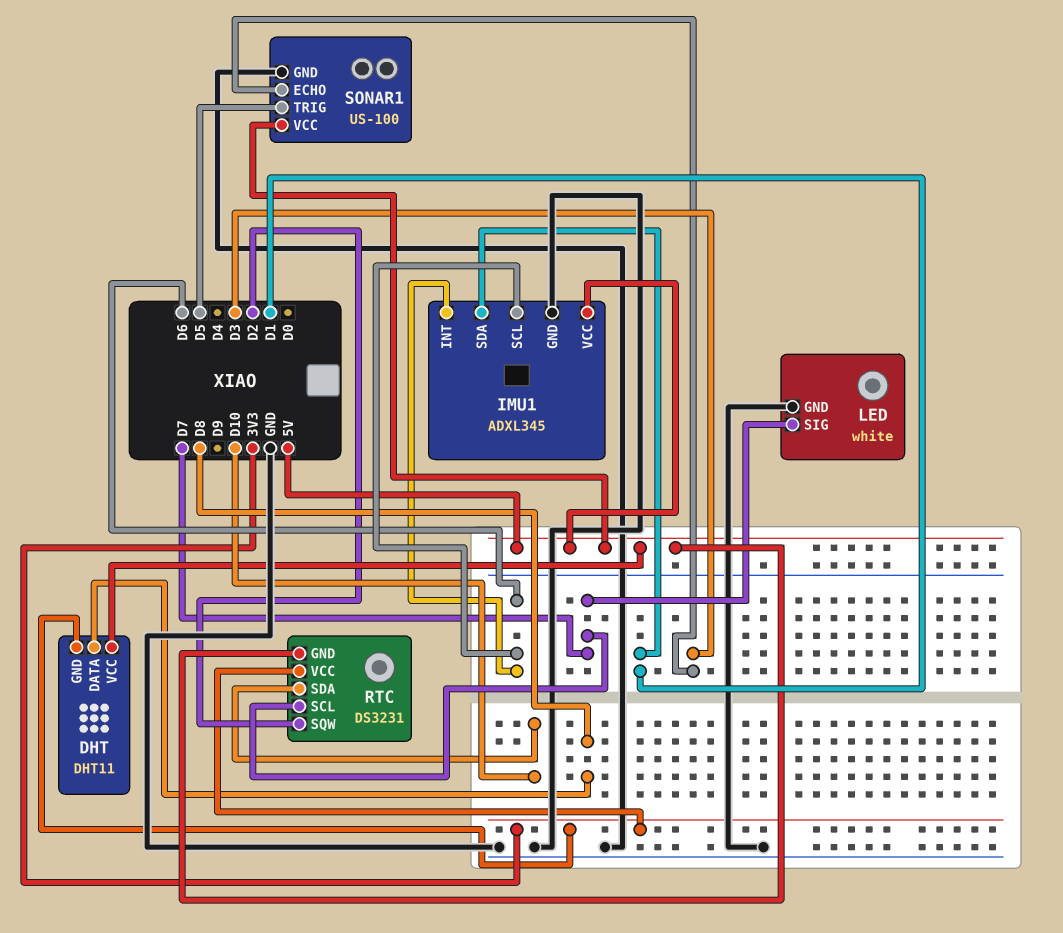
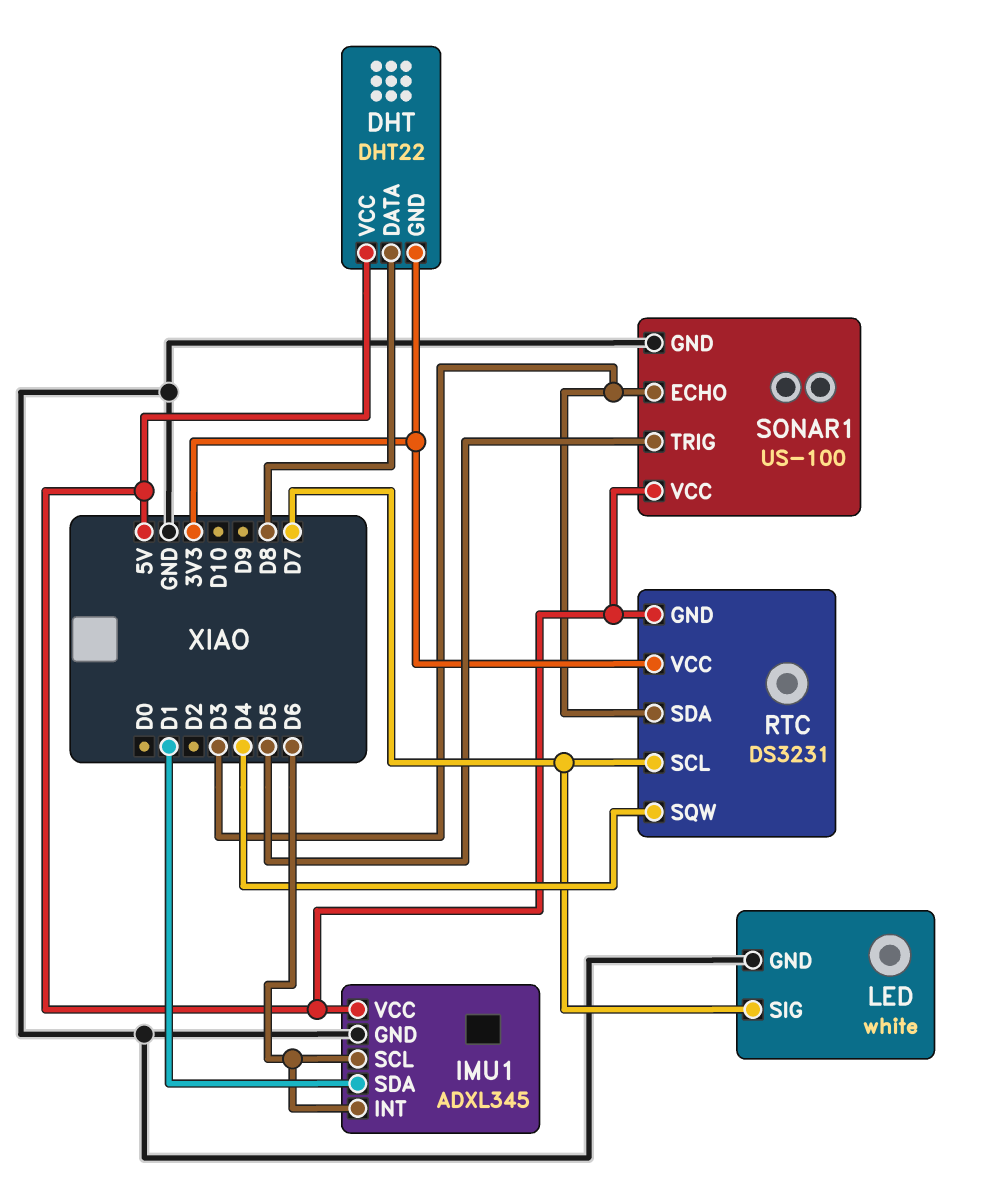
DHT: DHT11 -> DHT22
RTC pin SDA: D10 -> D3
RTC pin SQW: D2 -> D4

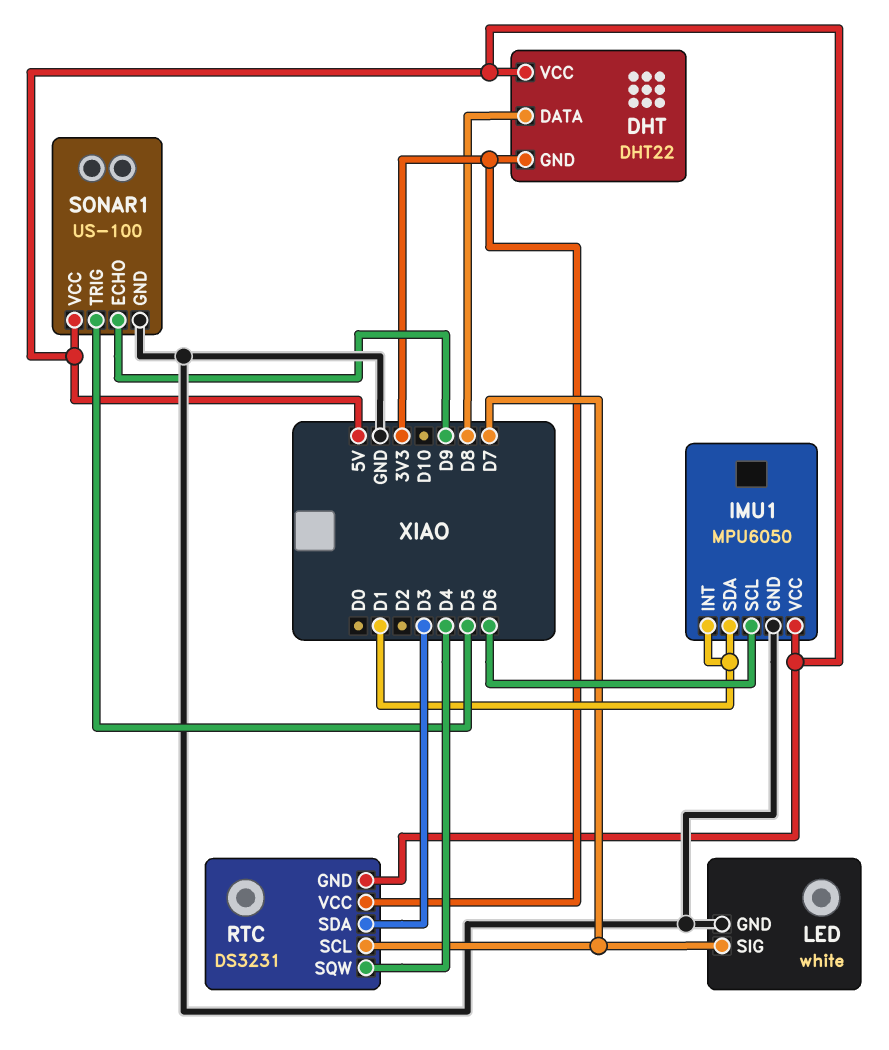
IMU1: ADXL345 -> MPU6050
IMU1 pin INT: D6 -> D1
SONAR1 pin ECHO: D3 -> D9

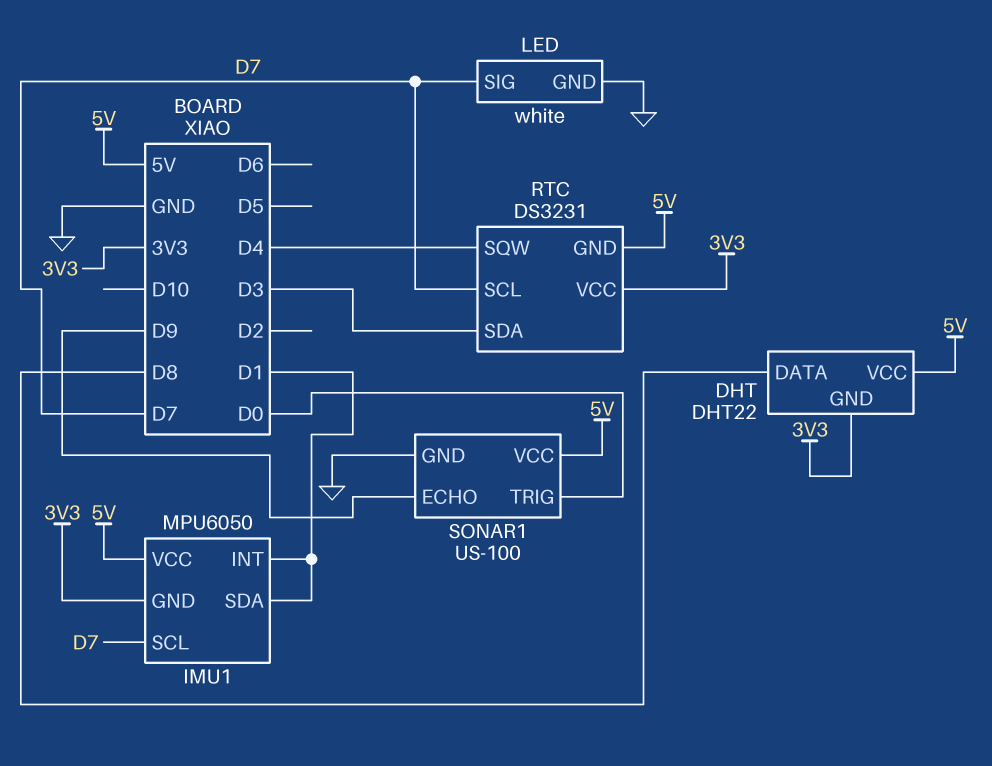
IMU1 pin GND: GND -> 3V3
IMU1 pin SCL: D6 -> D7
SONAR1 pin TRIG: D5 -> D0

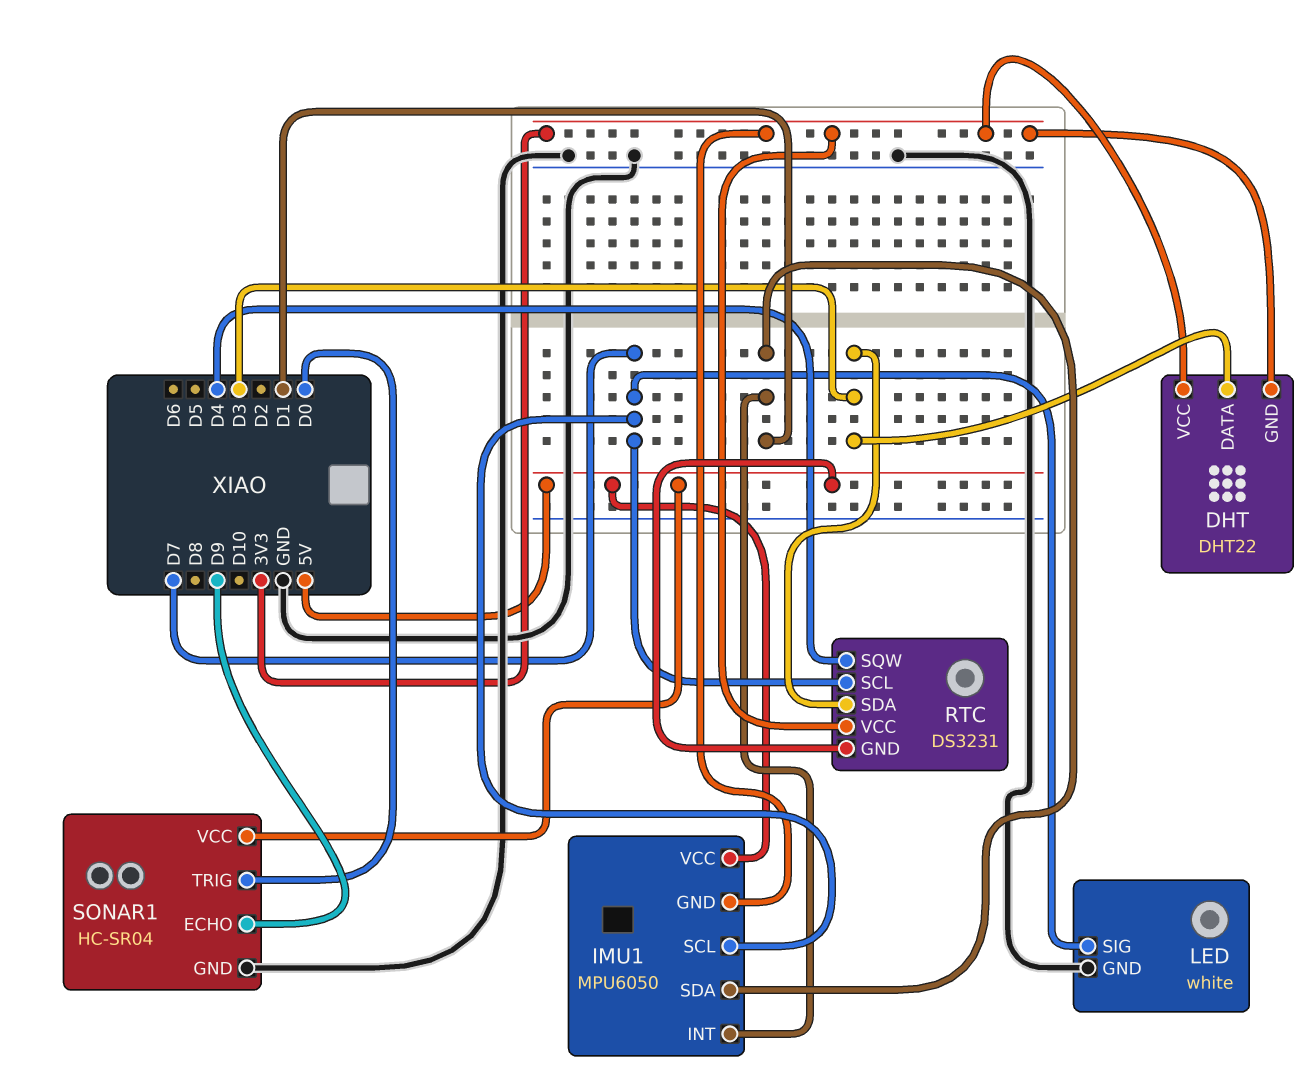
DHT pin DATA: D8 -> D3
DHT pin VCC: 5V -> 3V3
SONAR1: US-100 -> HC-SR04

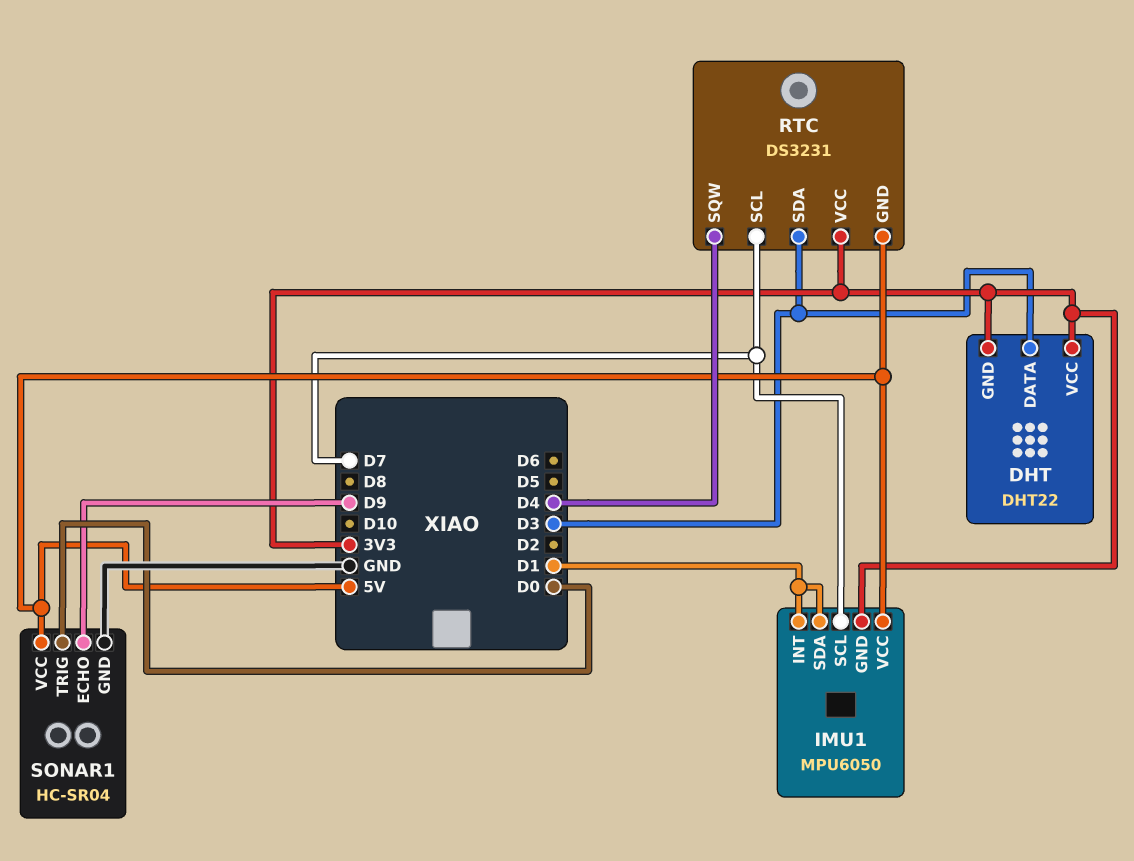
LED: white -> none
LED pin GND: GND -> none
LED pin SIG: D7 -> none

